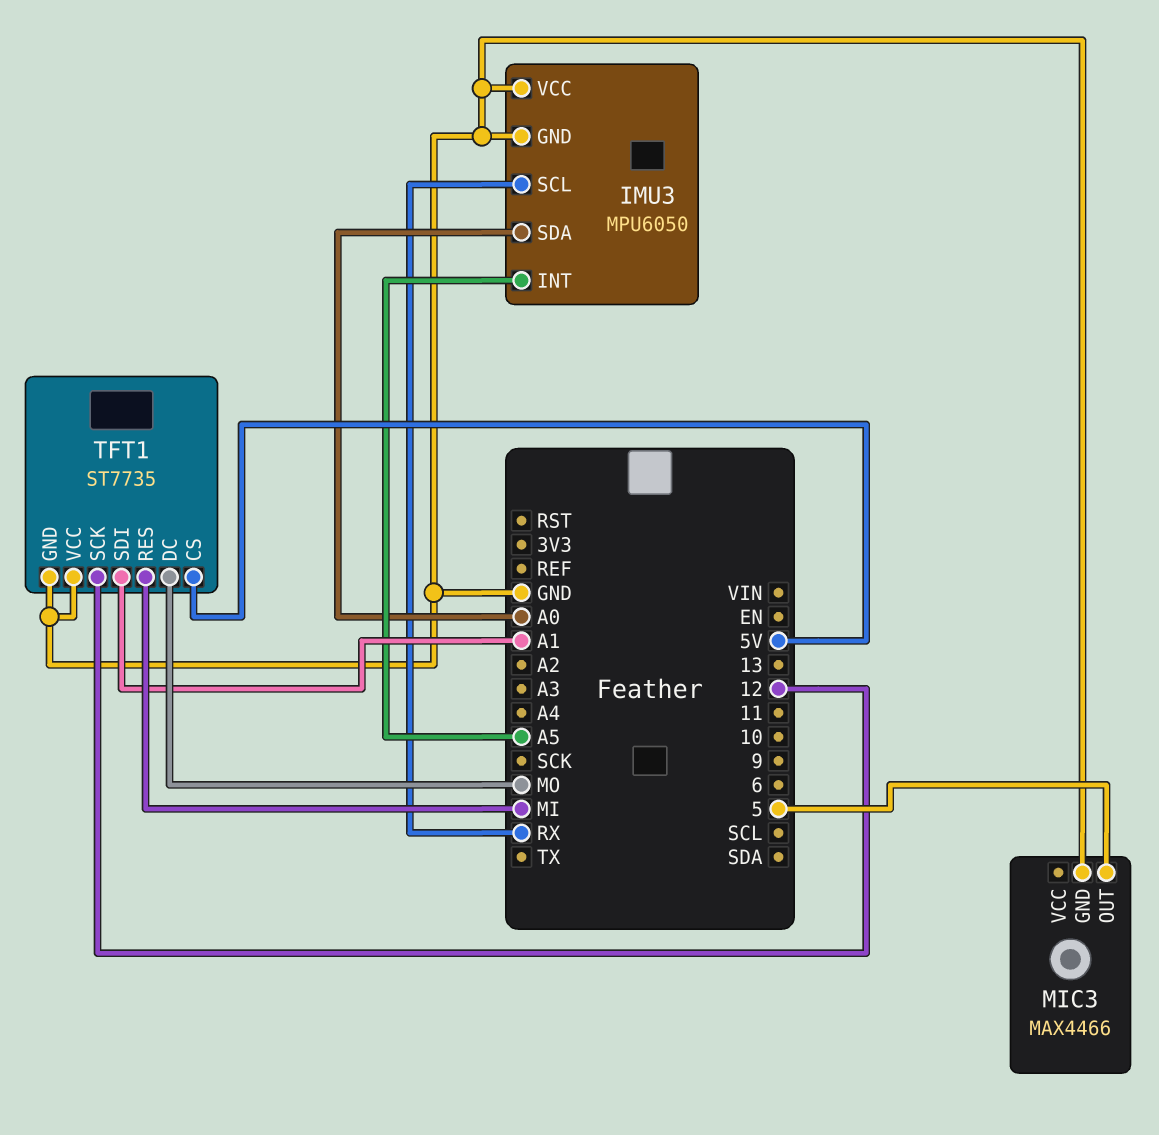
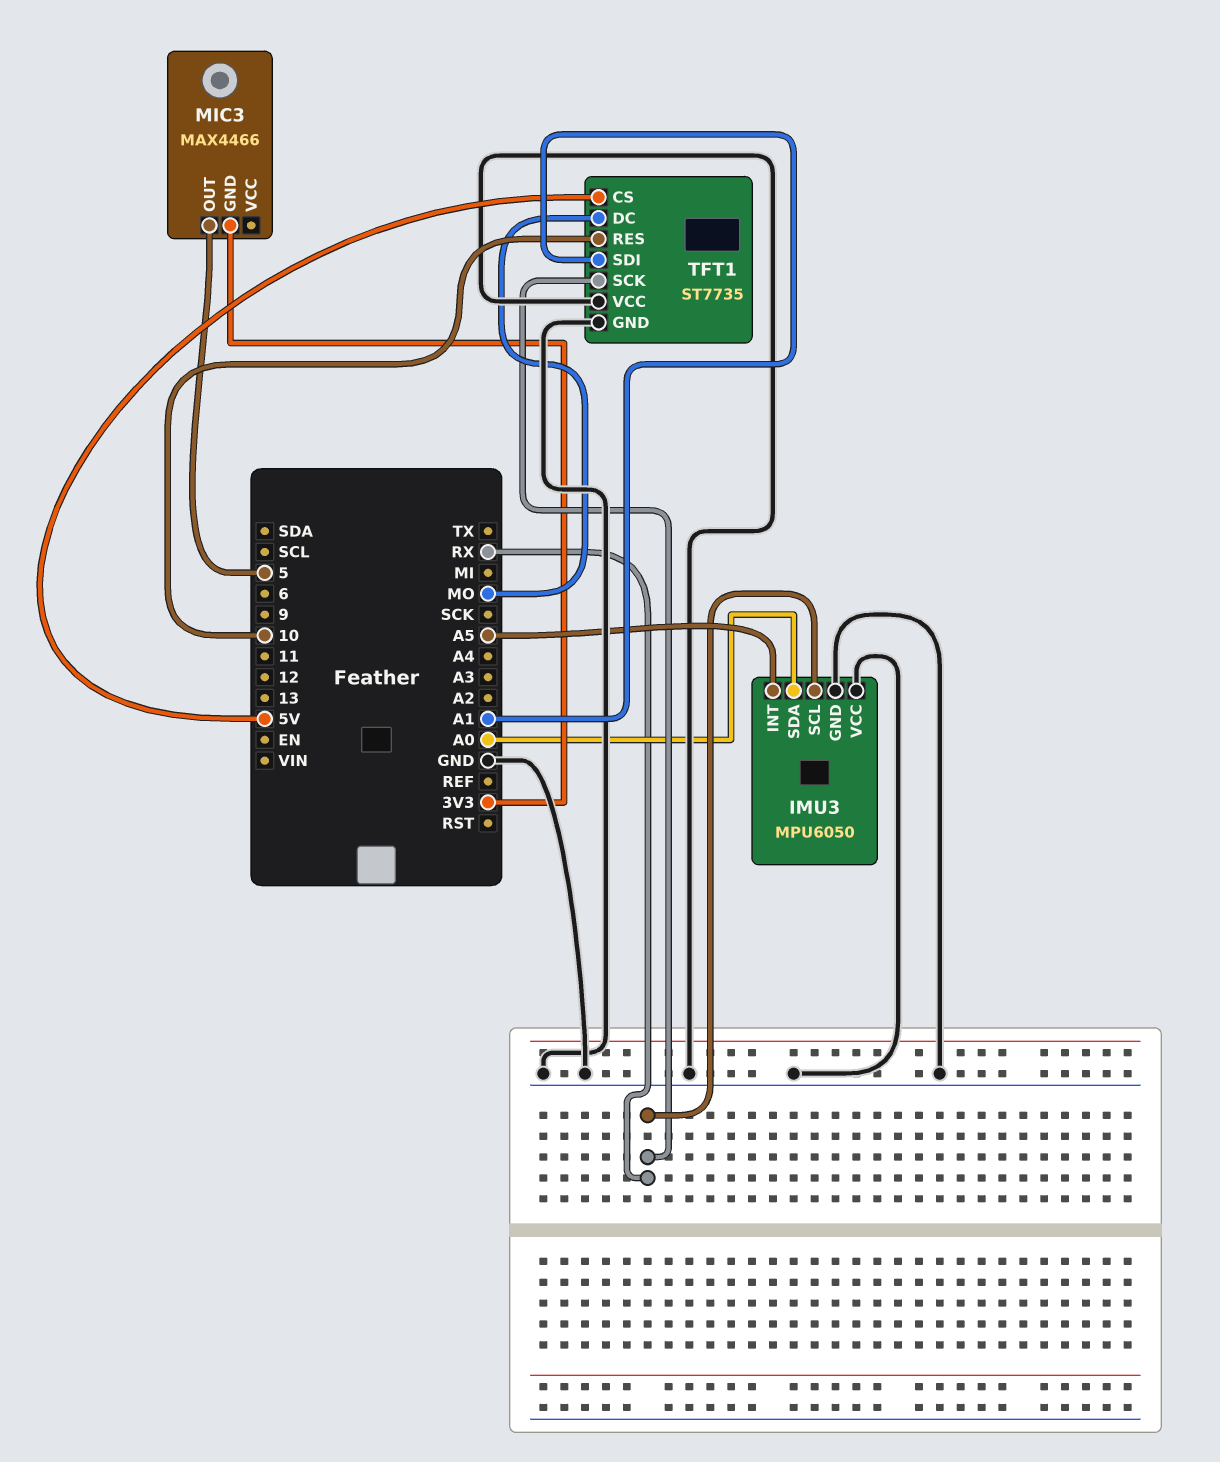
MIC3 pin GND: GND -> 3V3
TFT1 pin RES: MI -> 10
TFT1 pin SCK: 12 -> RX

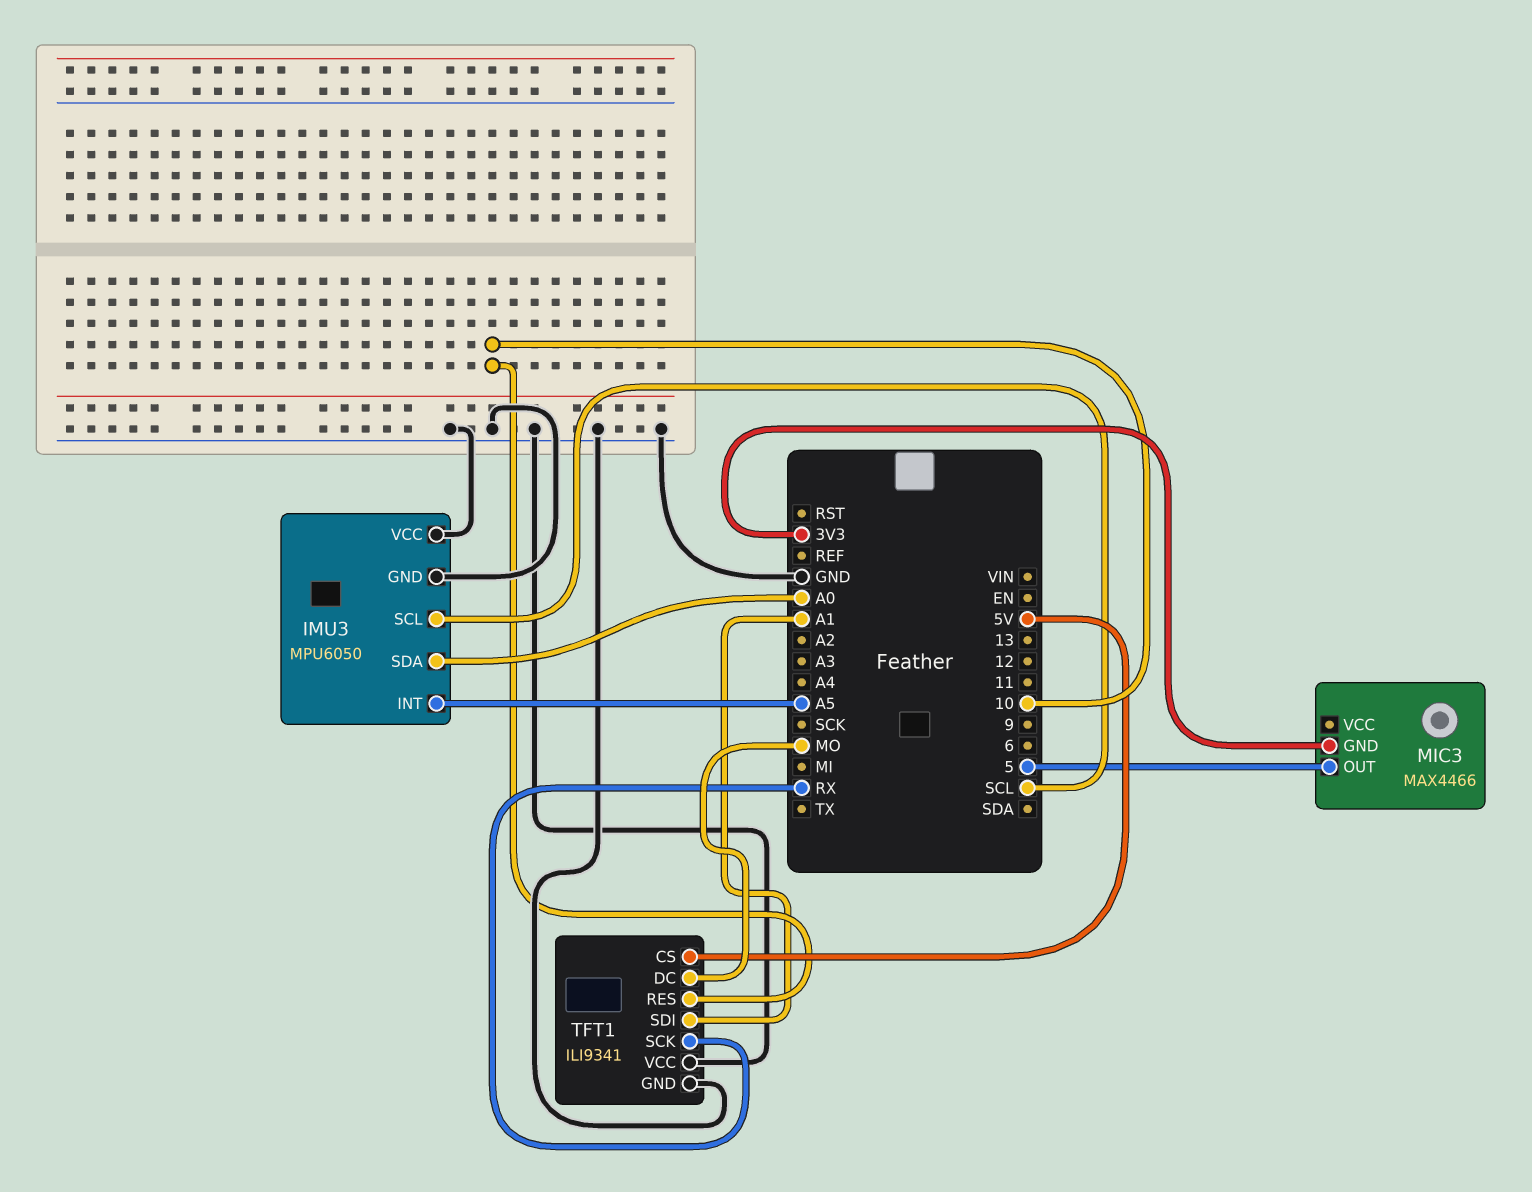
IMU3 pin SCL: RX -> SCL
TFT1: ST7735 -> ILI9341

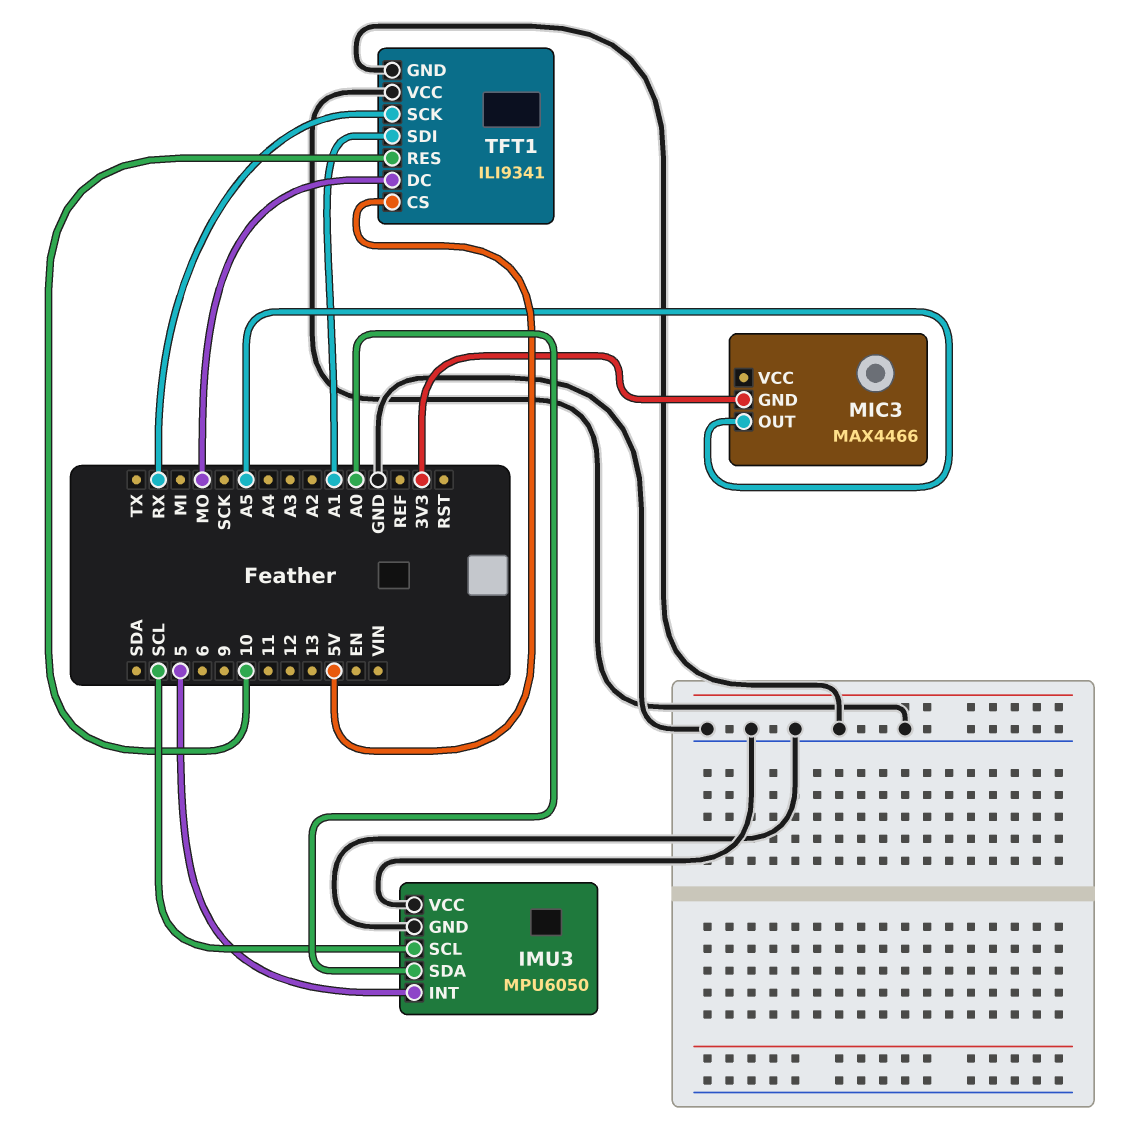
IMU3 pin INT: A5 -> 5
MIC3 pin OUT: 5 -> A5

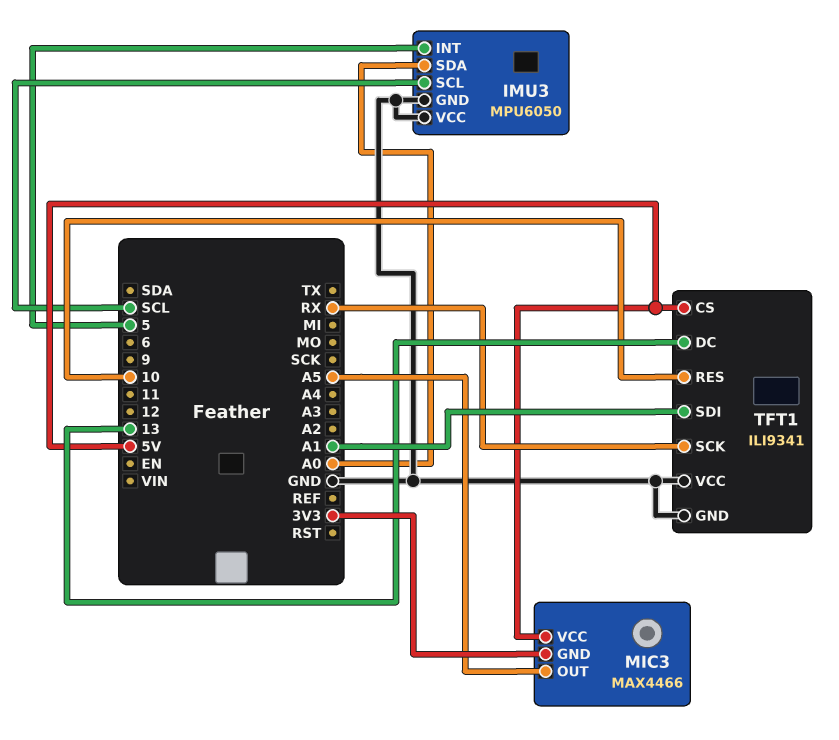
MIC3 pin VCC: none -> 5V
TFT1 pin DC: MO -> 13

